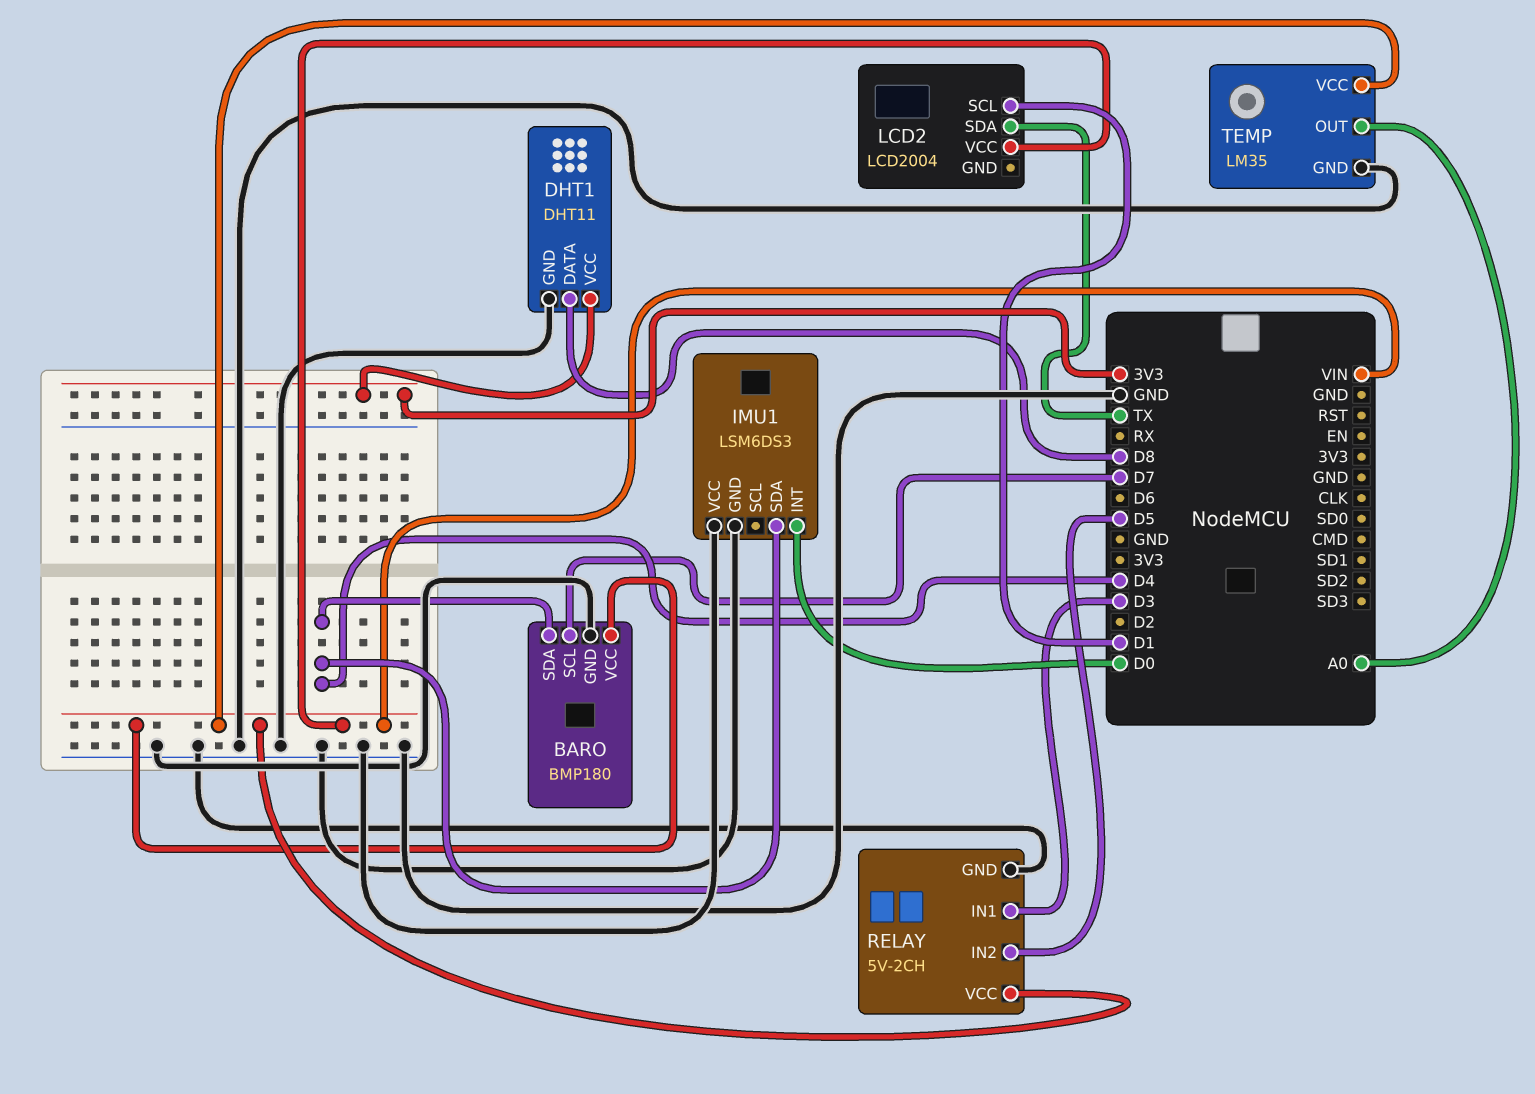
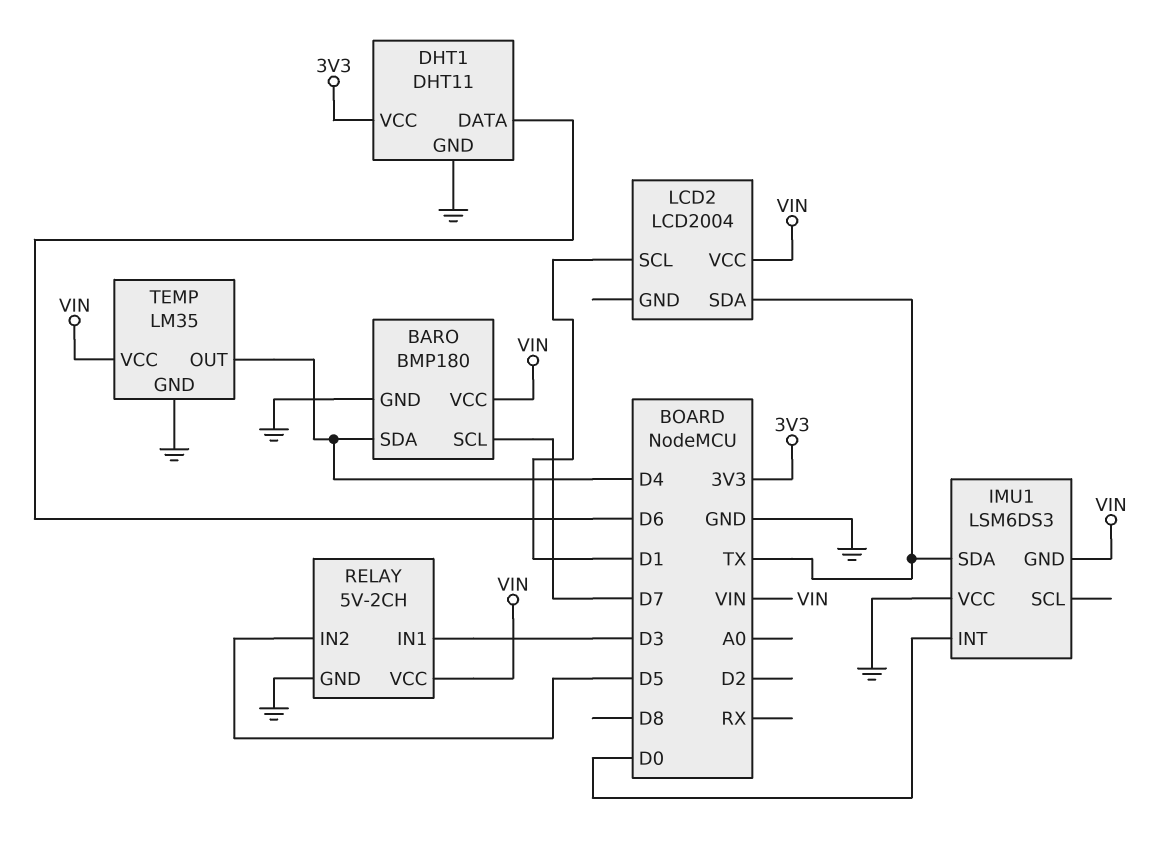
DHT1 pin DATA: D8 -> D6
IMU1 pin GND: GND -> VIN
IMU1 pin SDA: D4 -> TX
TEMP pin OUT: A0 -> D4

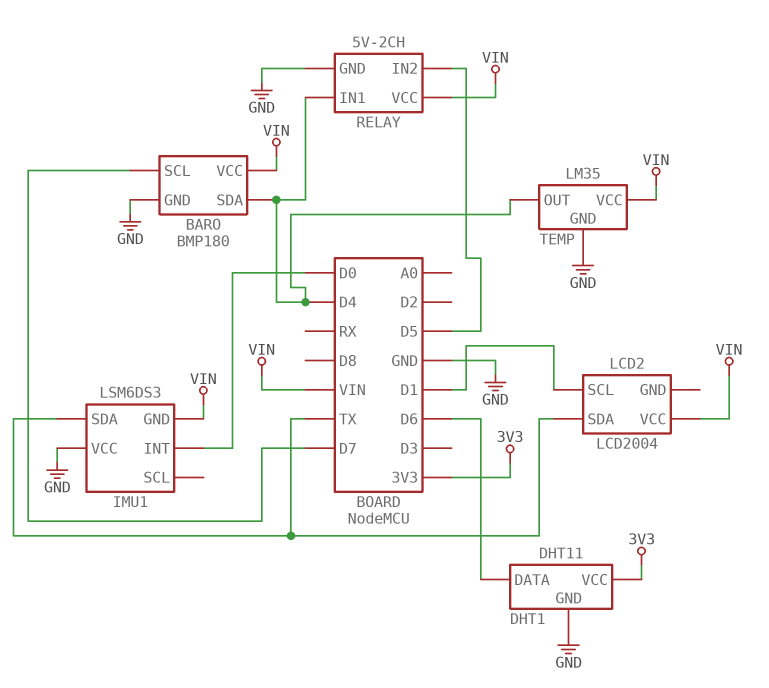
RELAY pin IN1: D3 -> D4

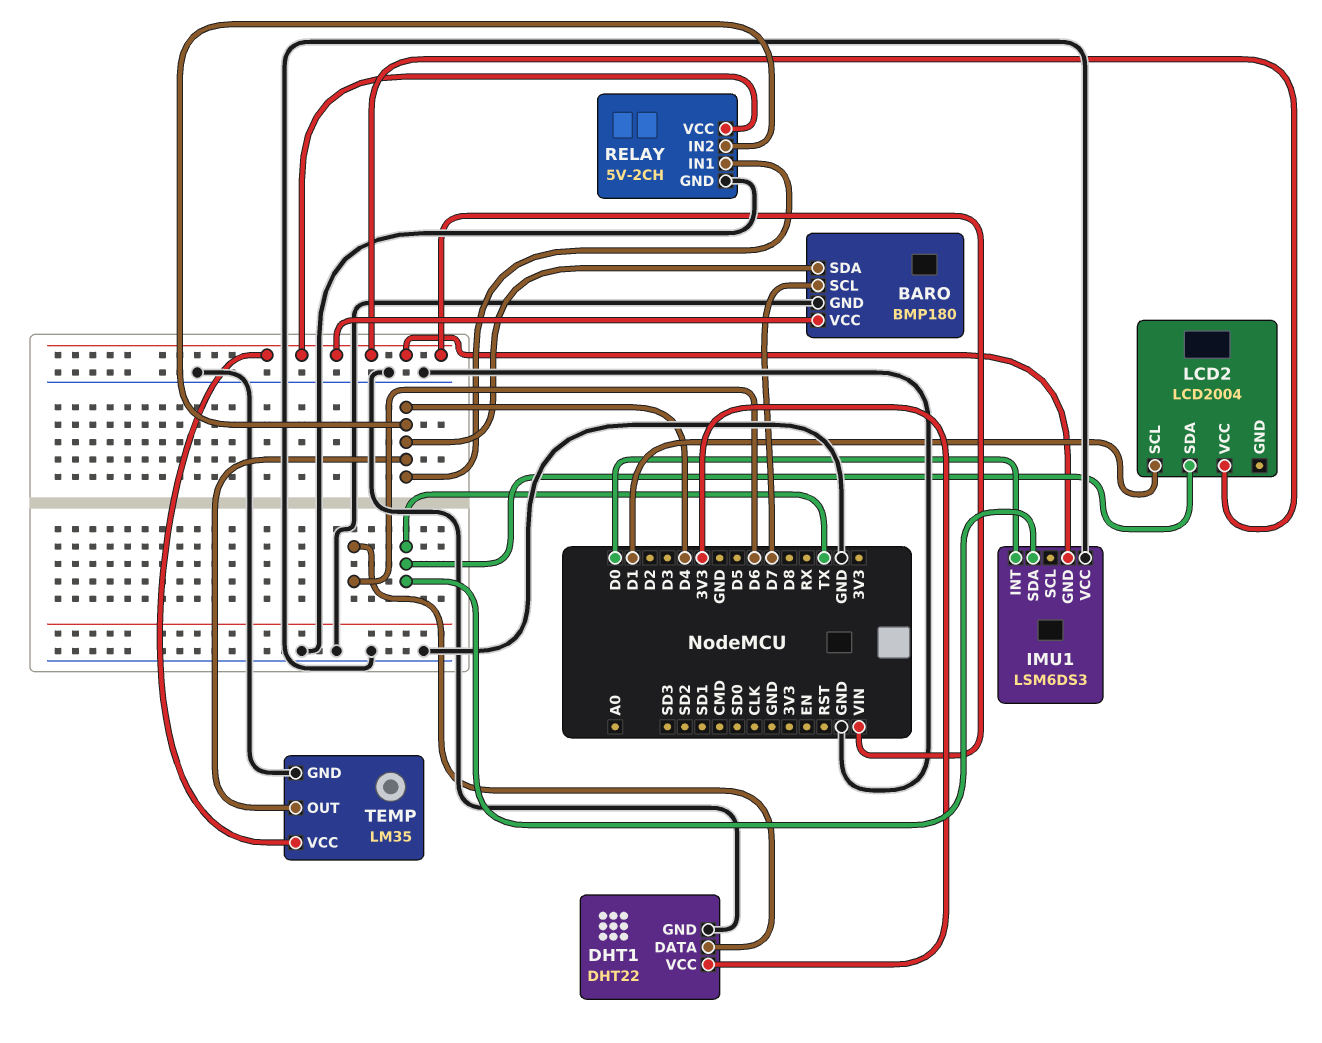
DHT1: DHT11 -> DHT22
RELAY pin IN2: D5 -> D4

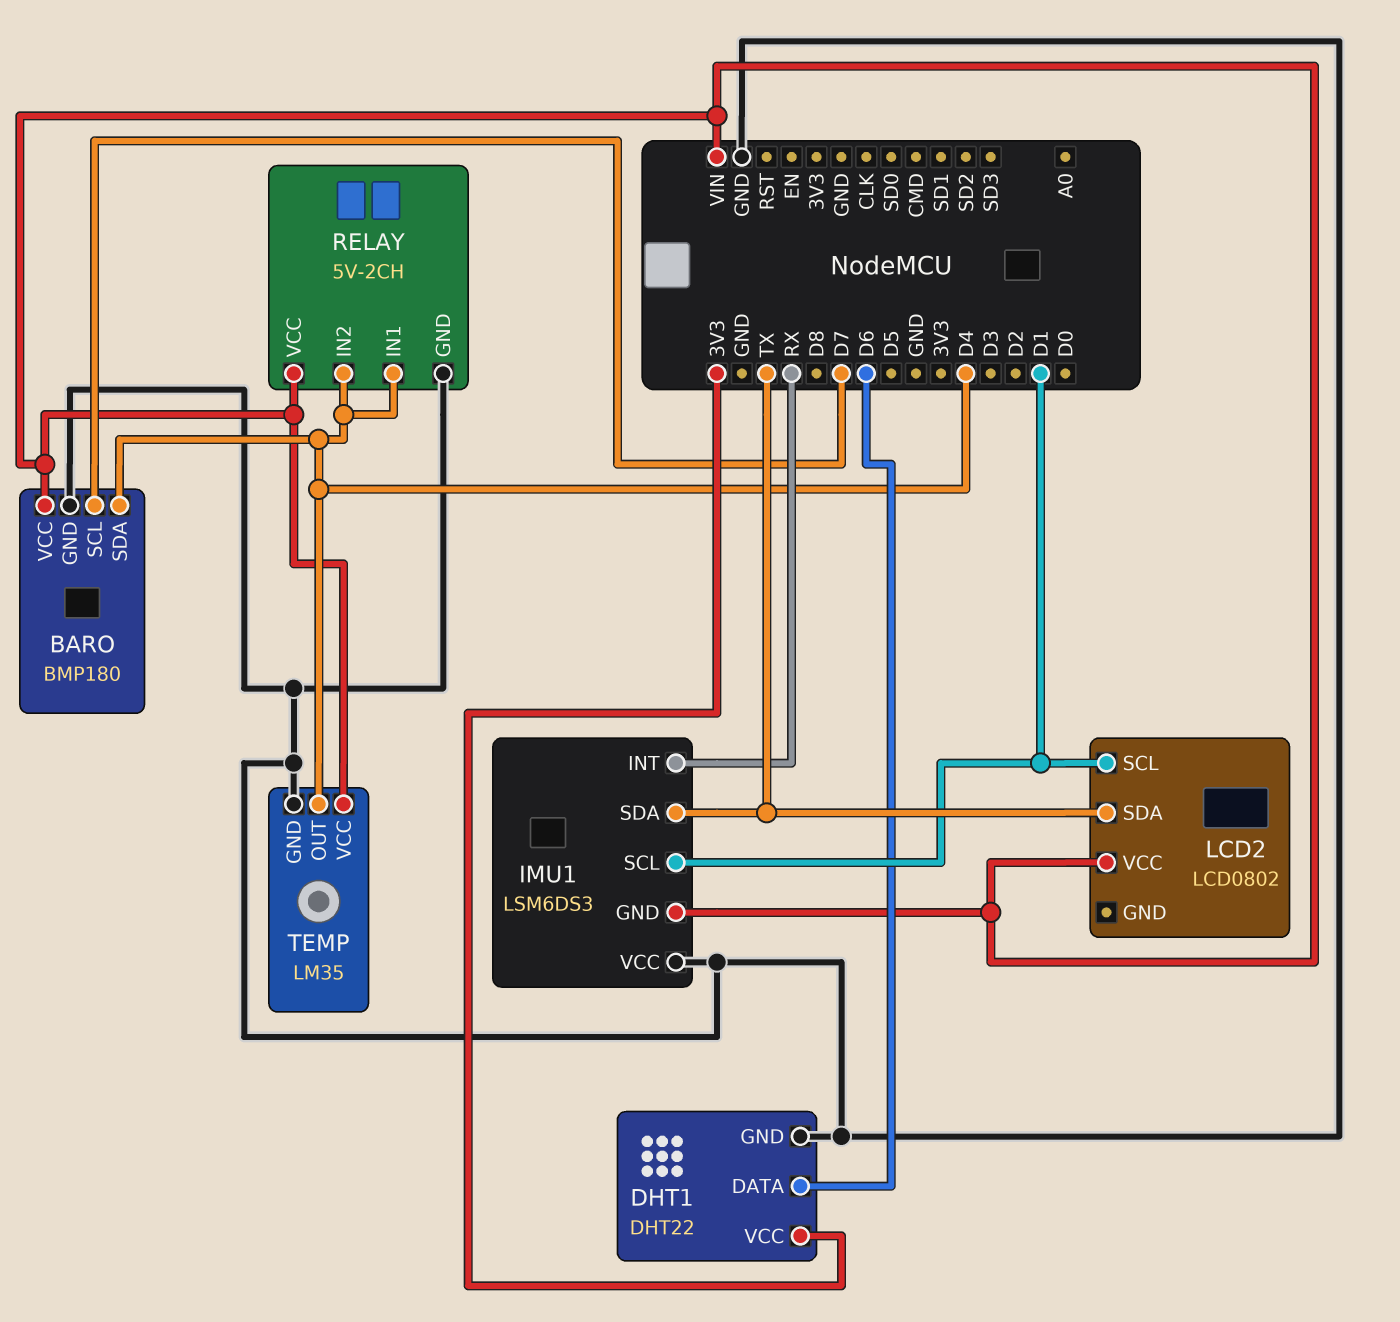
IMU1 pin INT: D0 -> RX
IMU1 pin SCL: none -> D1
LCD2: LCD2004 -> LCD0802

